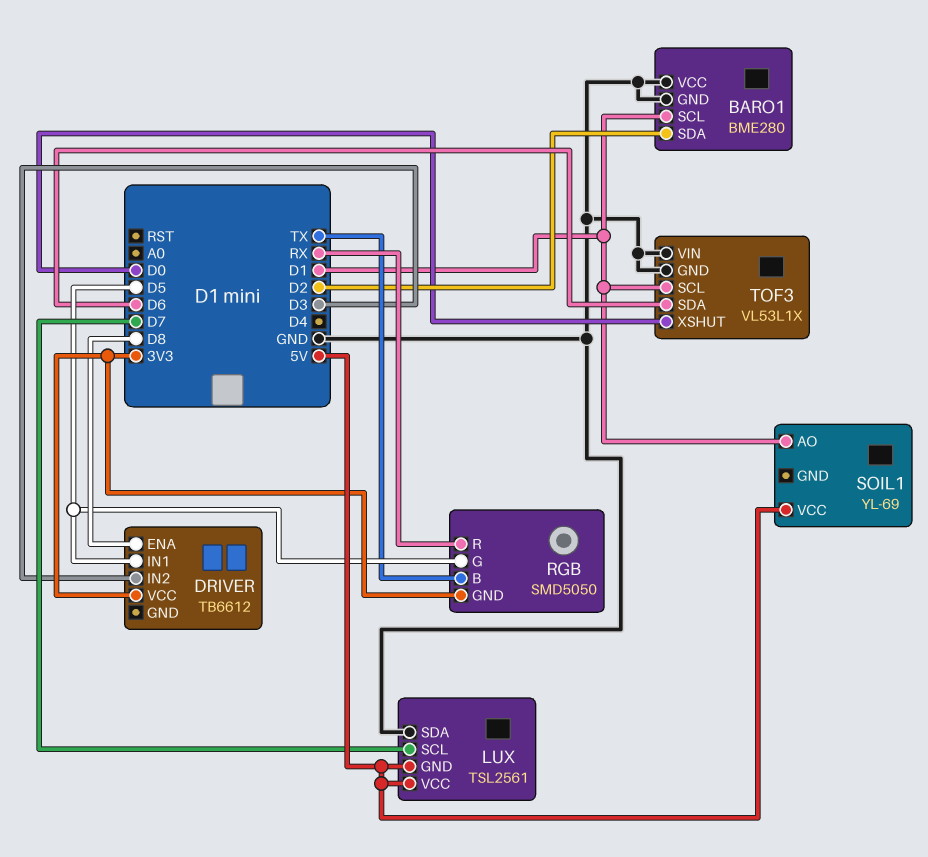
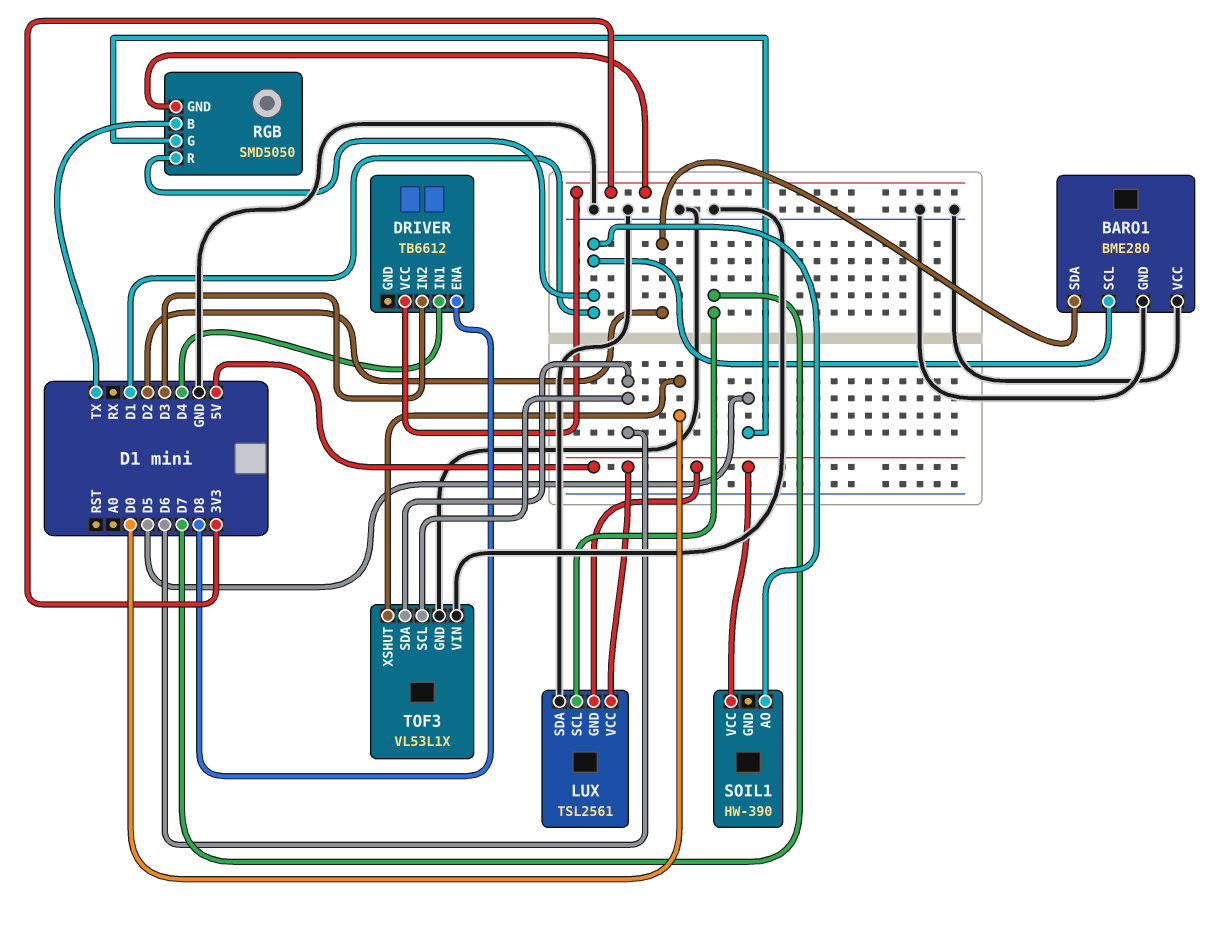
DRIVER pin IN1: D5 -> D4
RGB pin R: RX -> D1
SOIL1: YL-69 -> HW-390
TOF3 pin SCL: D1 -> D6

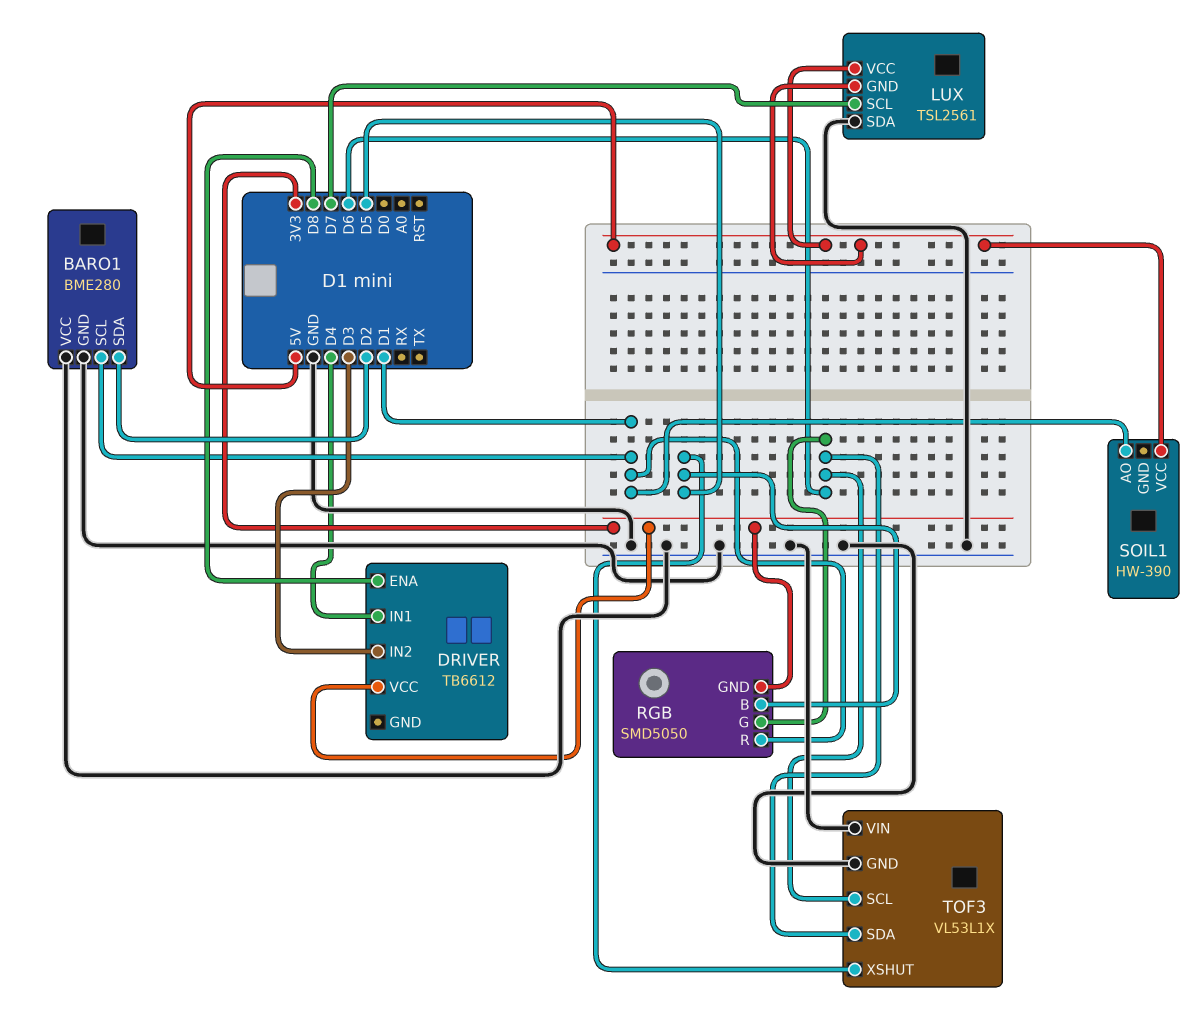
RGB pin B: TX -> D5
RGB pin G: D5 -> D6
TOF3 pin XSHUT: D0 -> D5

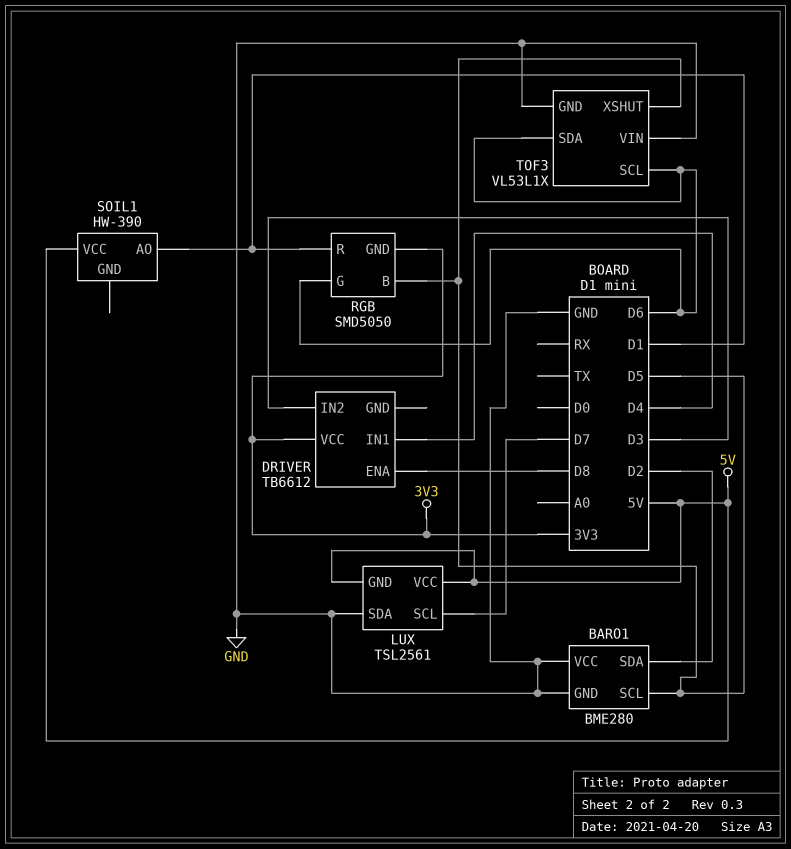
BARO1 pin SCL: D1 -> D5

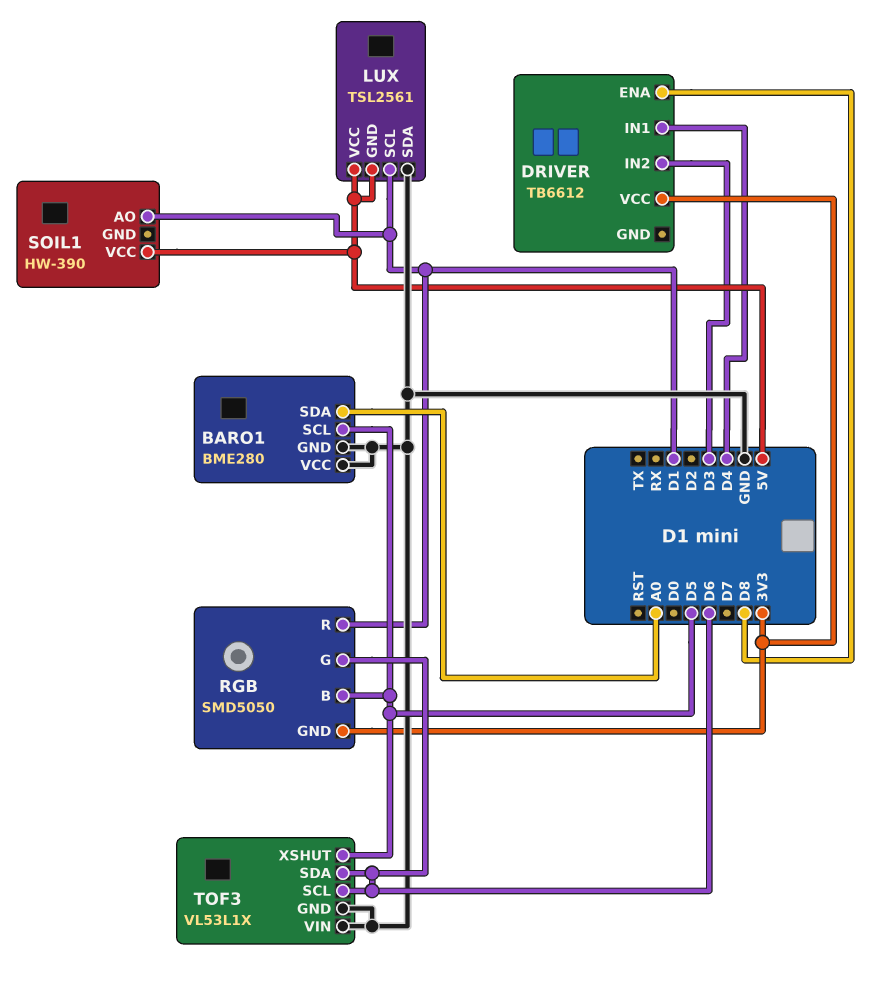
BARO1 pin SDA: D2 -> A0
LUX pin SCL: D7 -> D1

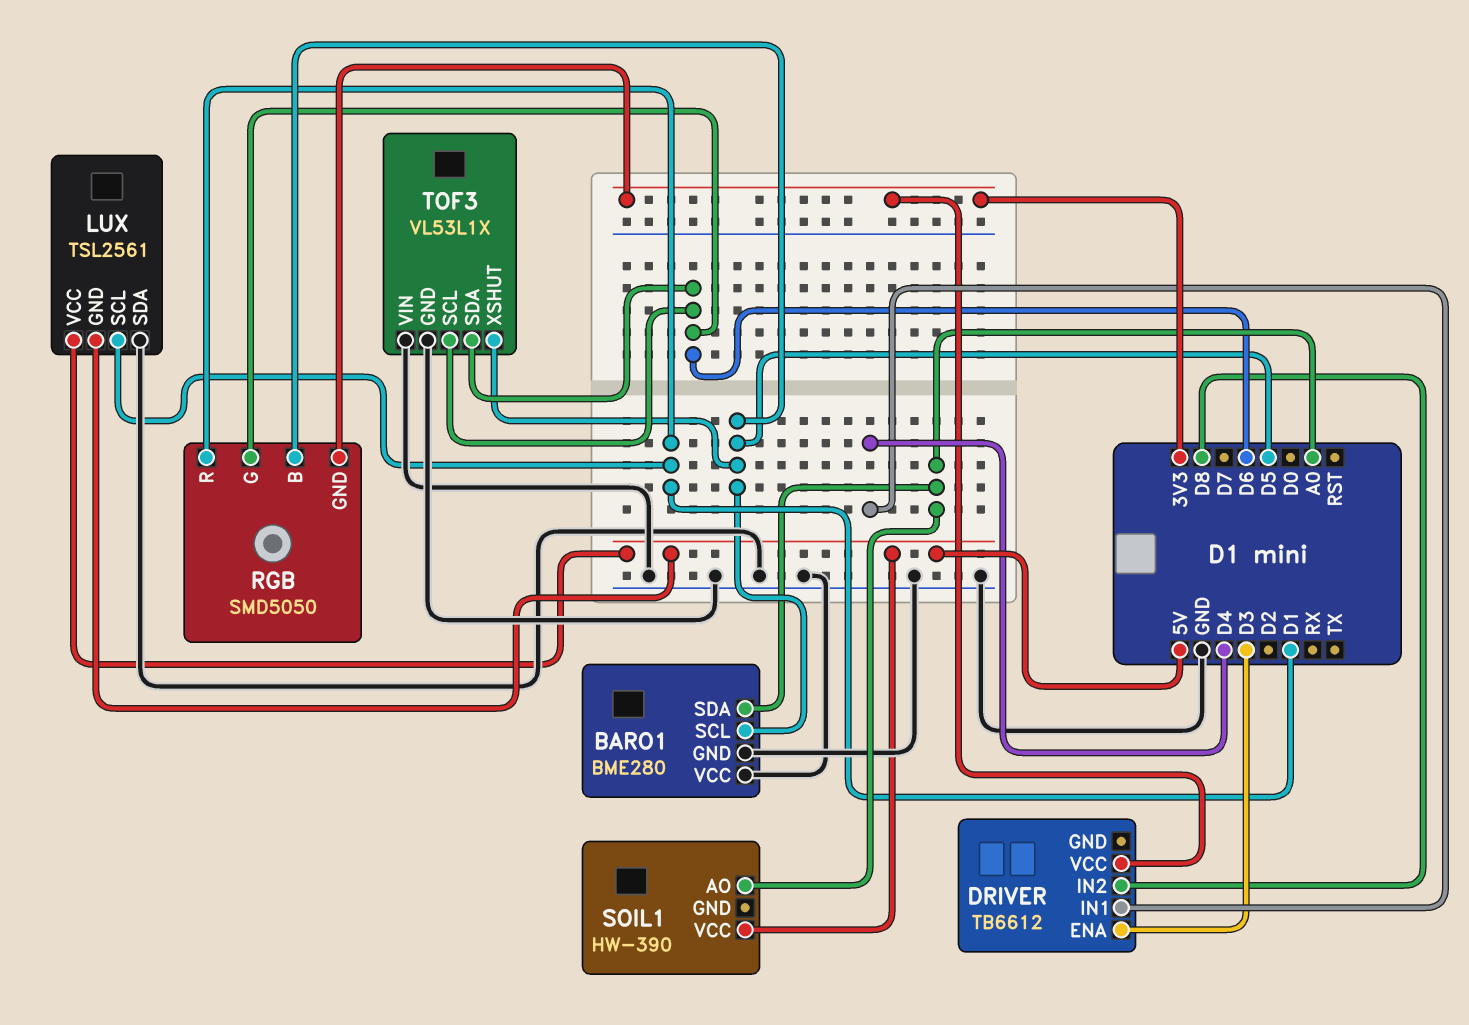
DRIVER pin ENA: D8 -> D3
DRIVER pin IN2: D3 -> D8
SOIL1 pin AO: D1 -> A0

